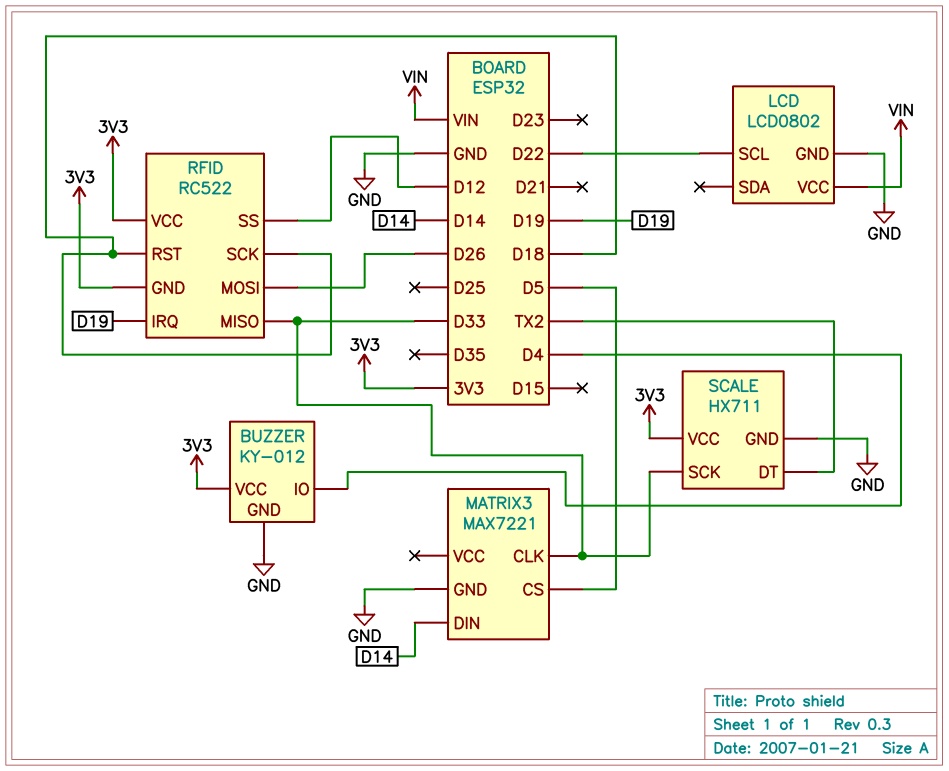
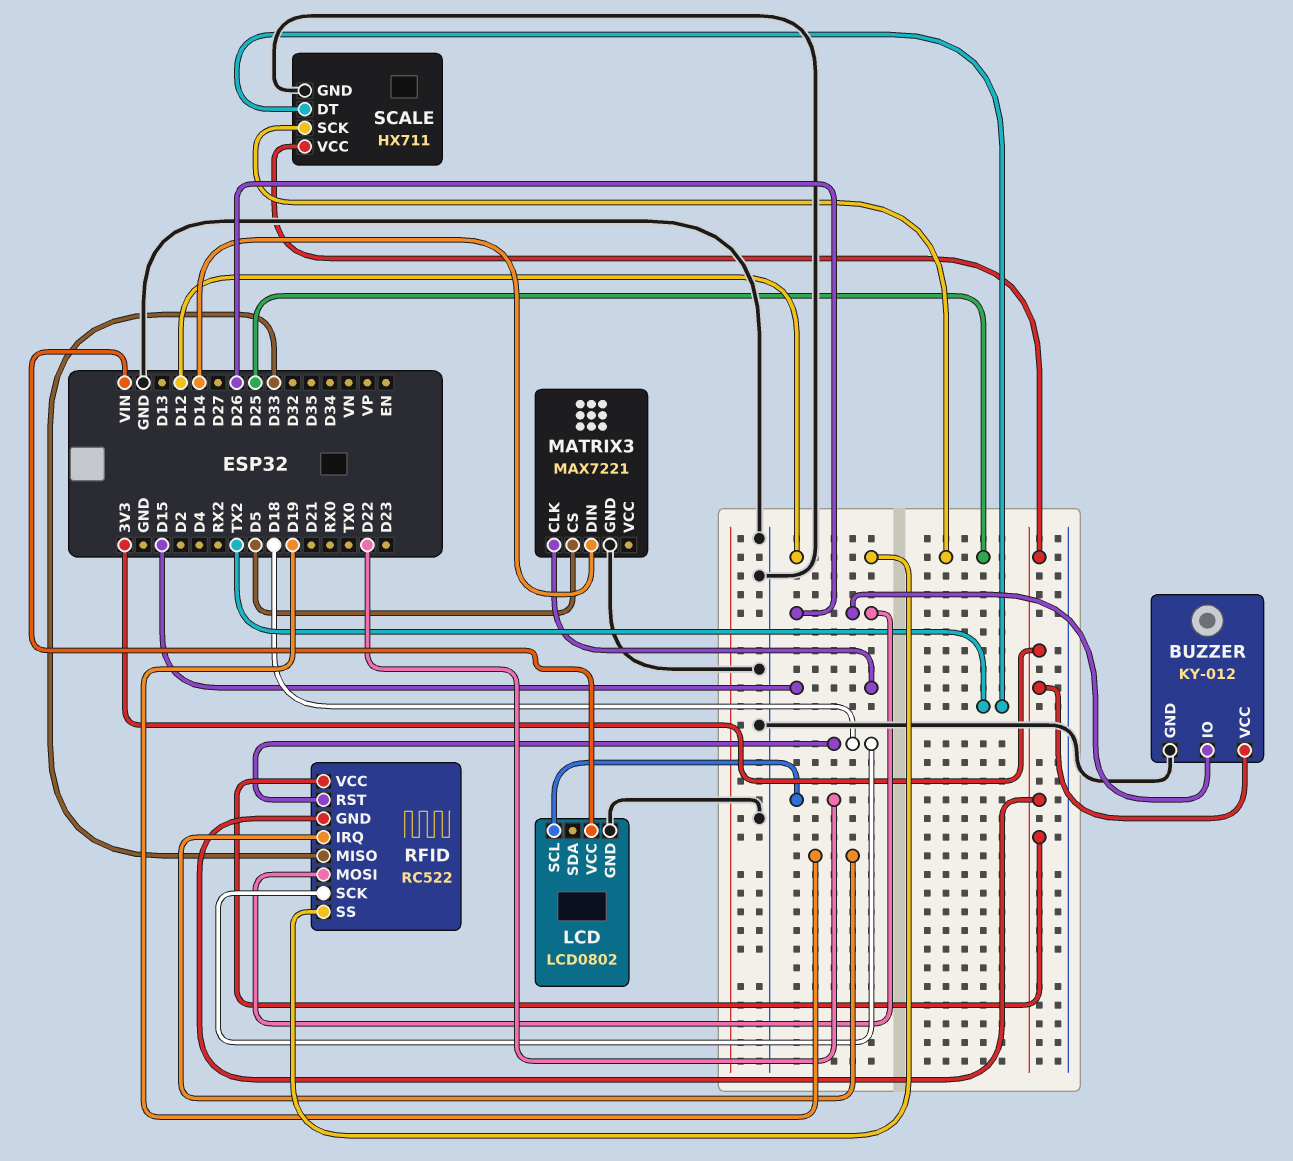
BUZZER pin IO: D4 -> D26
MATRIX3 pin CLK: D33 -> D15
SCALE pin SCK: D33 -> D25

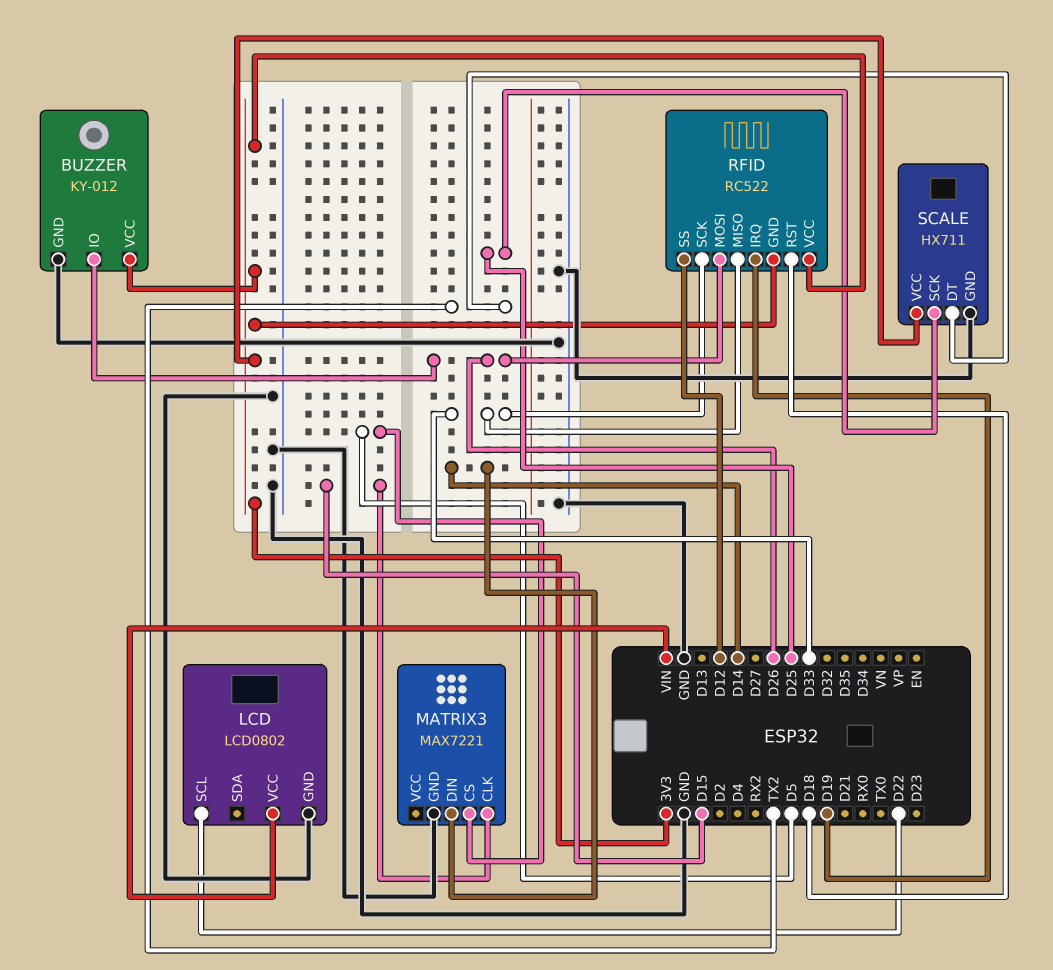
RFID pin SCK: D18 -> D33

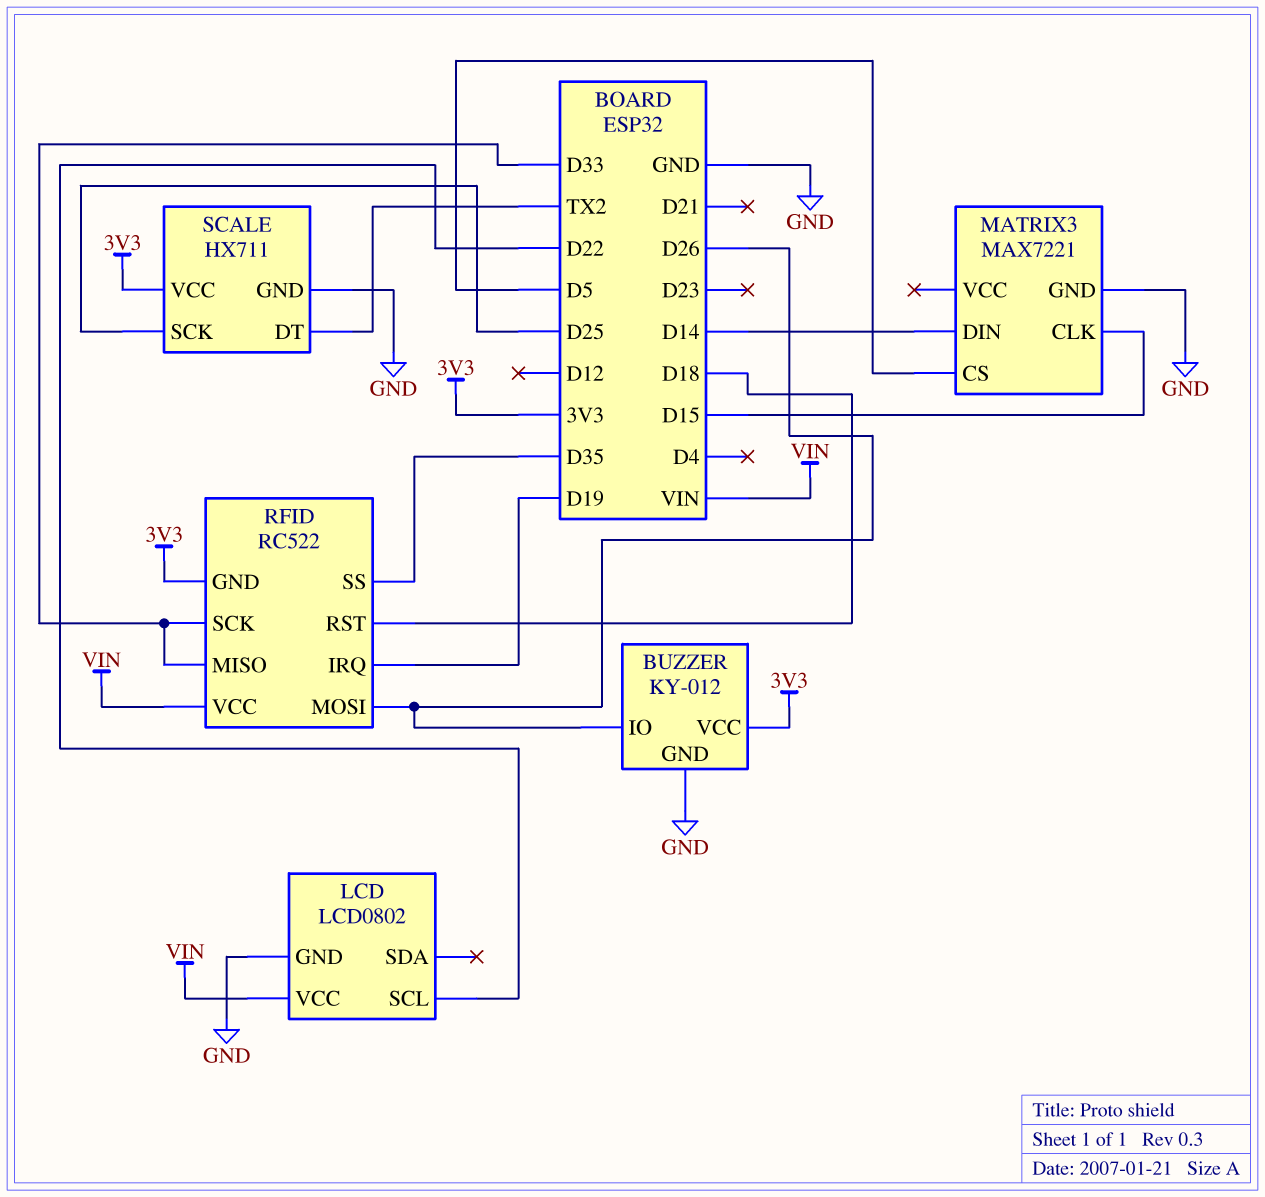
RFID pin SS: D12 -> D35
RFID pin VCC: 3V3 -> VIN

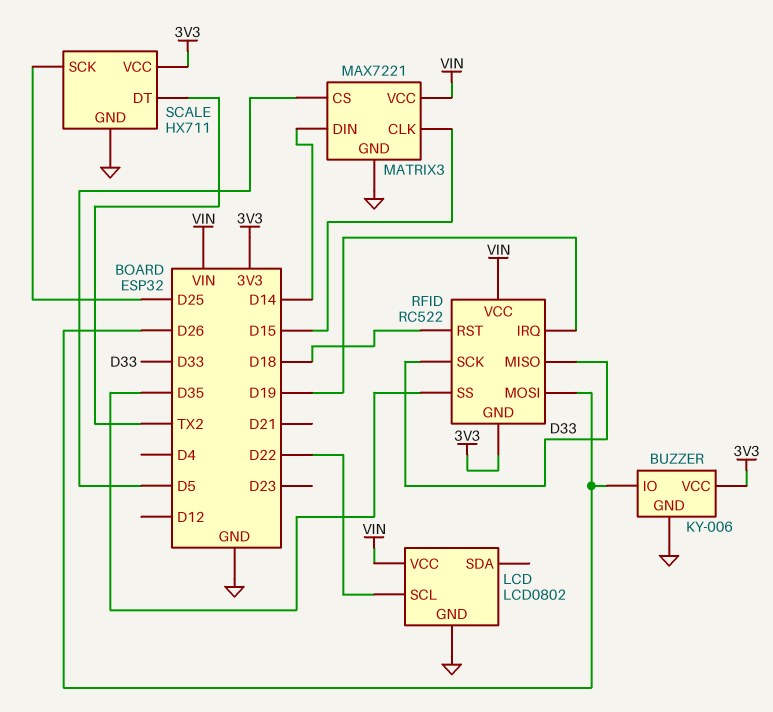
BUZZER: KY-012 -> KY-006
MATRIX3 pin VCC: none -> VIN

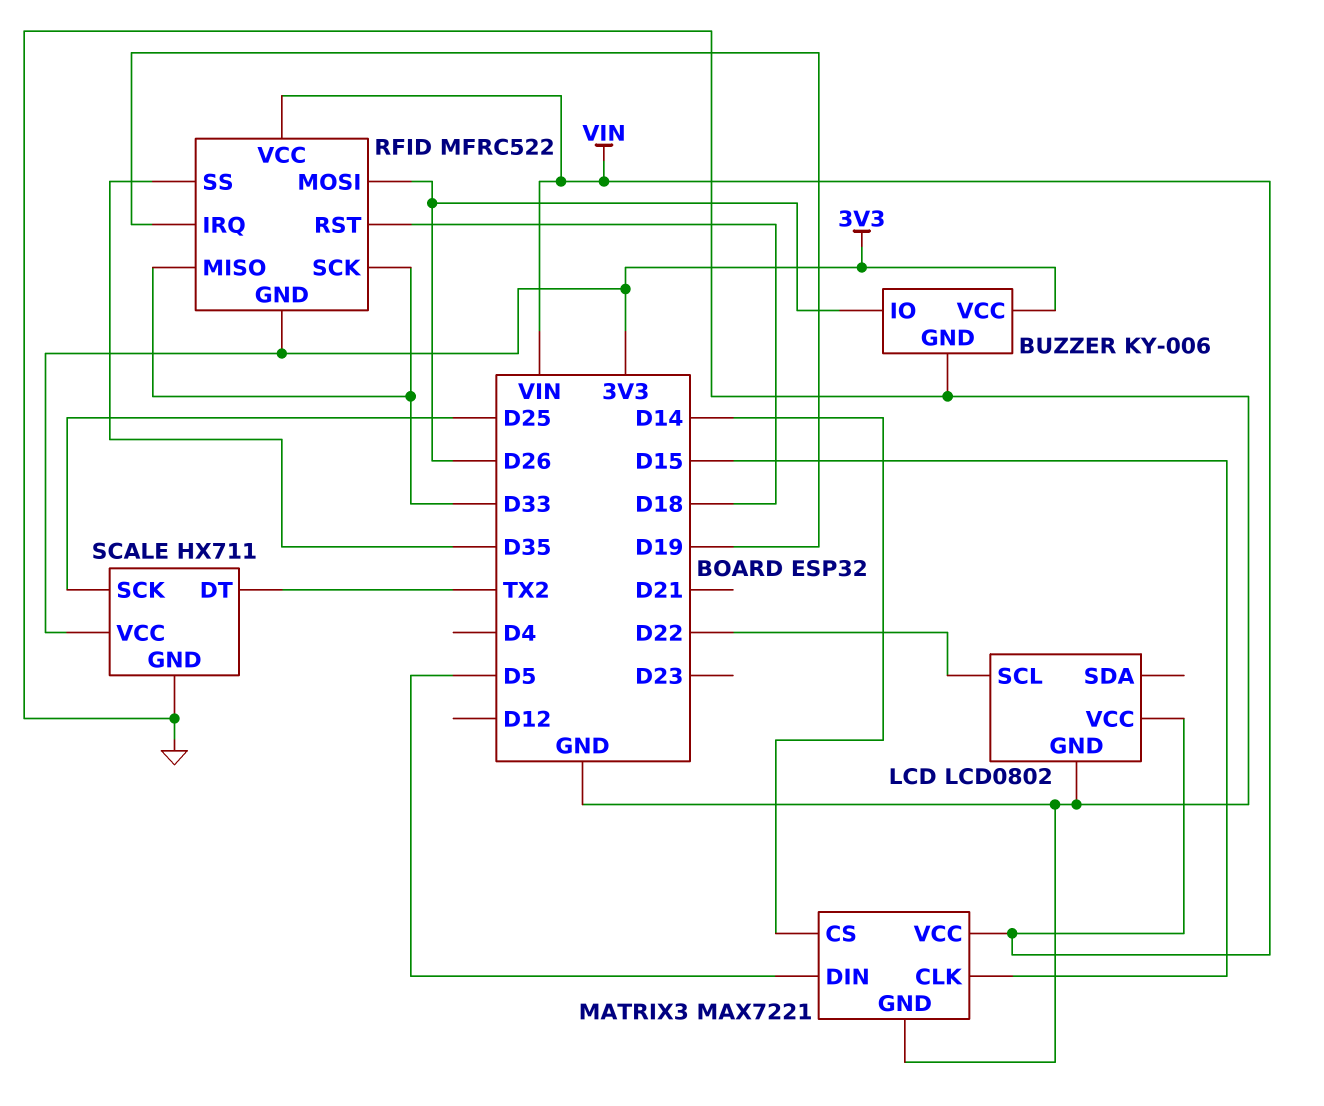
MATRIX3 pin CS: D5 -> D14
MATRIX3 pin DIN: D14 -> D5
RFID: RC522 -> MFRC522

